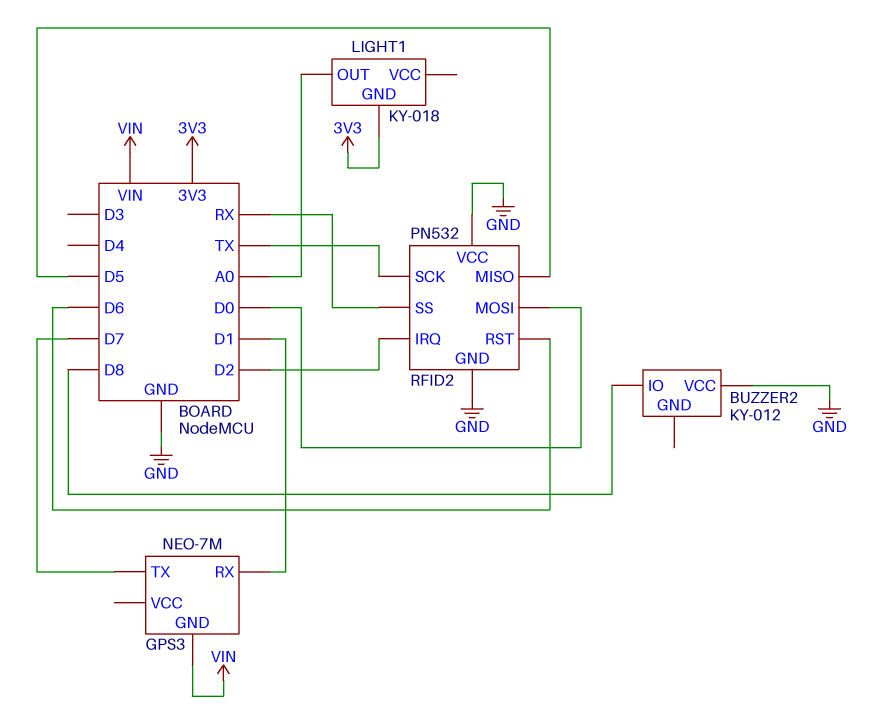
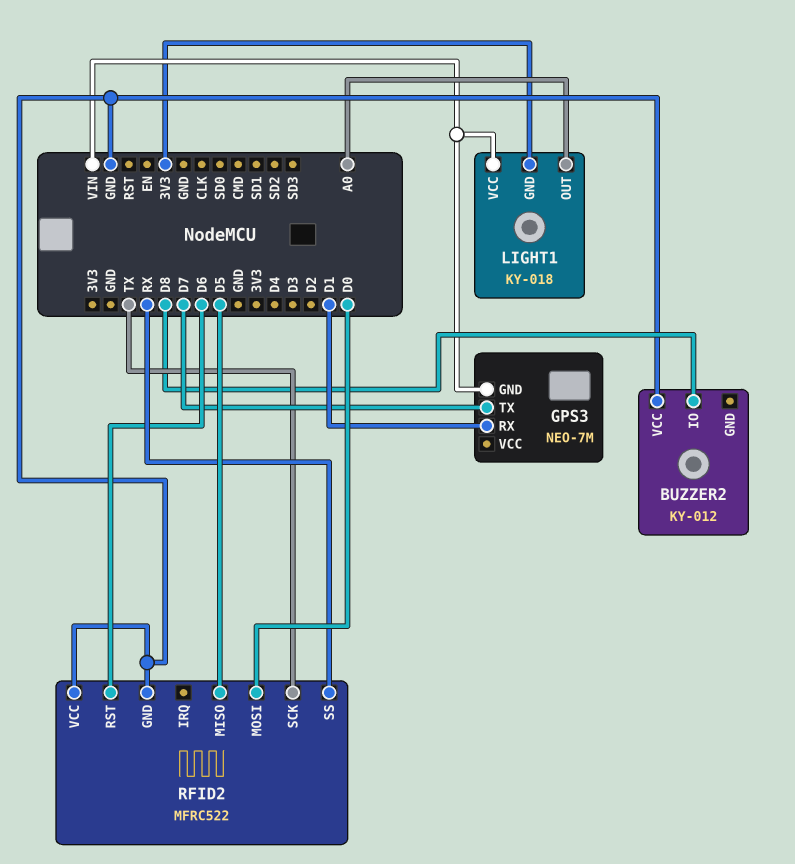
LIGHT1 pin VCC: none -> VIN
RFID2: PN532 -> MFRC522
RFID2 pin IRQ: D2 -> none

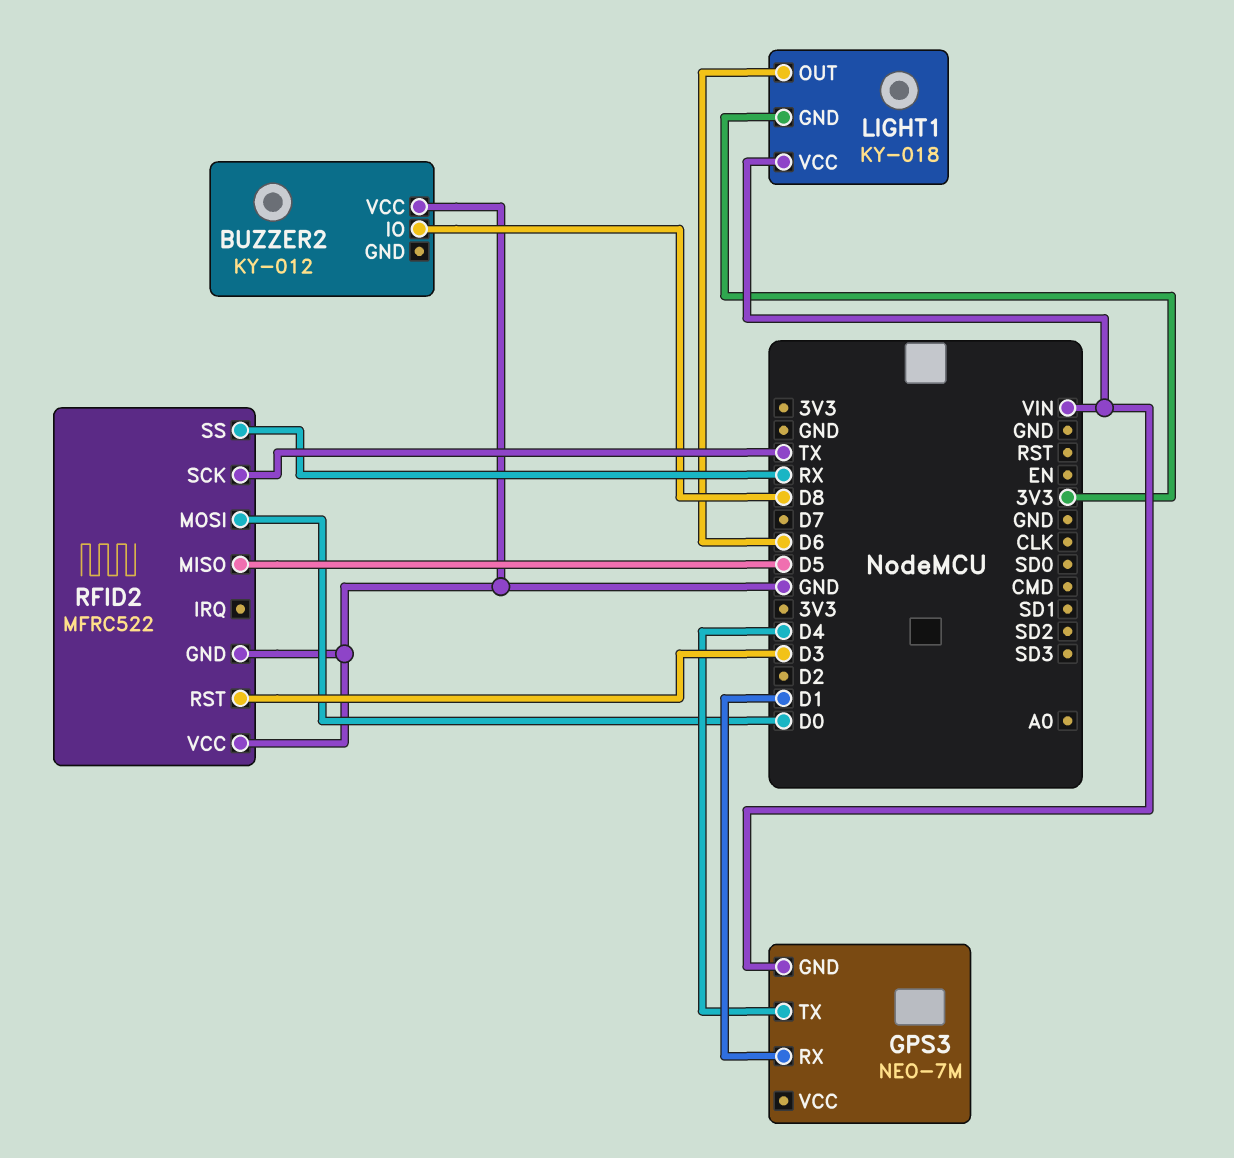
GPS3 pin TX: D7 -> D4
LIGHT1 pin OUT: A0 -> D6
RFID2 pin RST: D6 -> D3

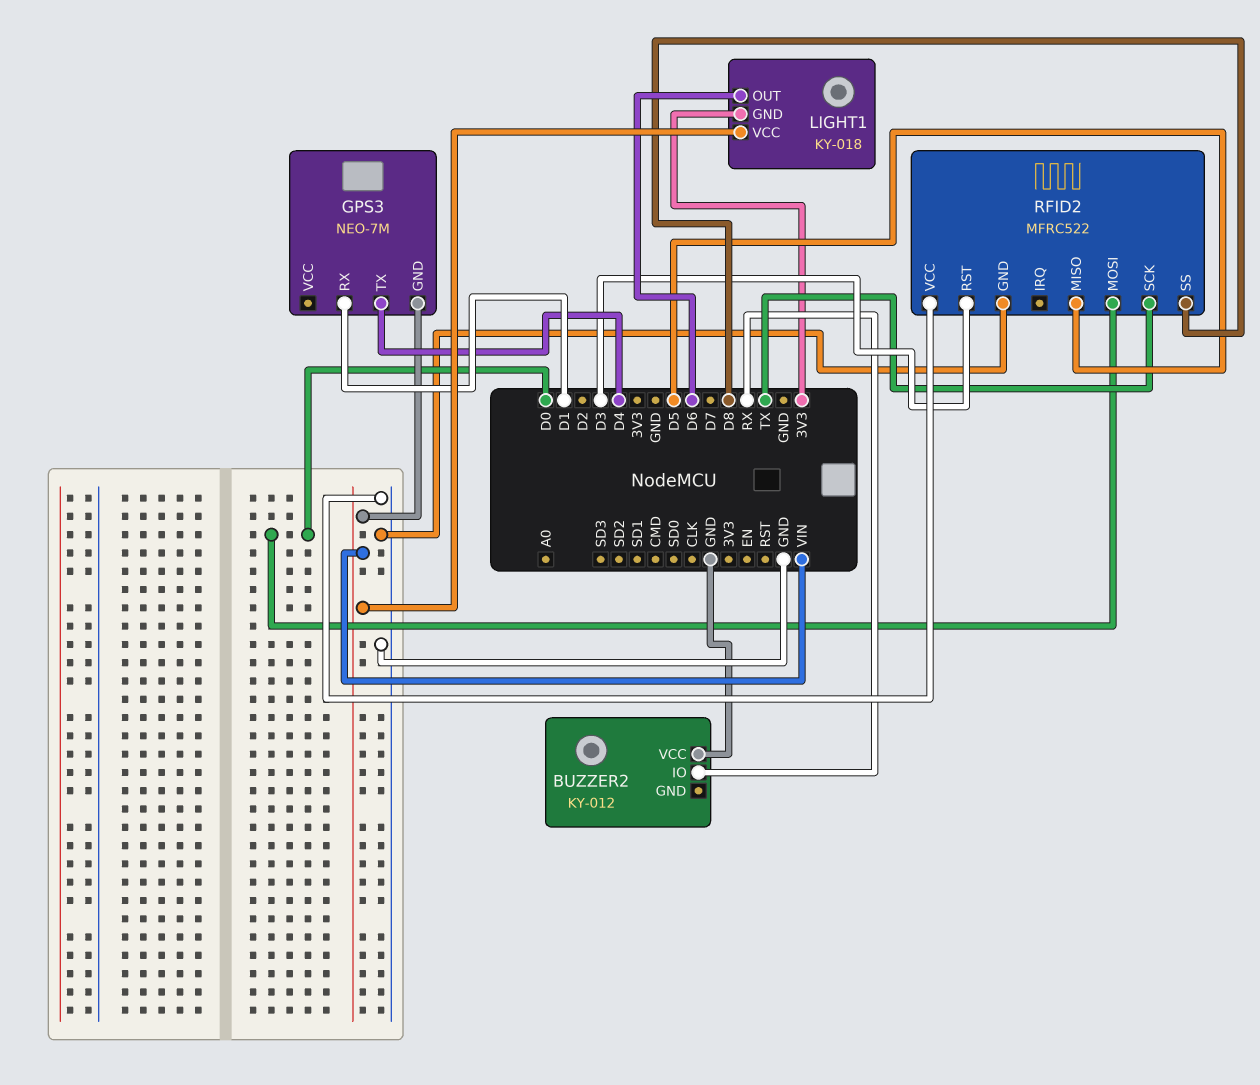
BUZZER2 pin IO: D8 -> RX
RFID2 pin SS: RX -> D8

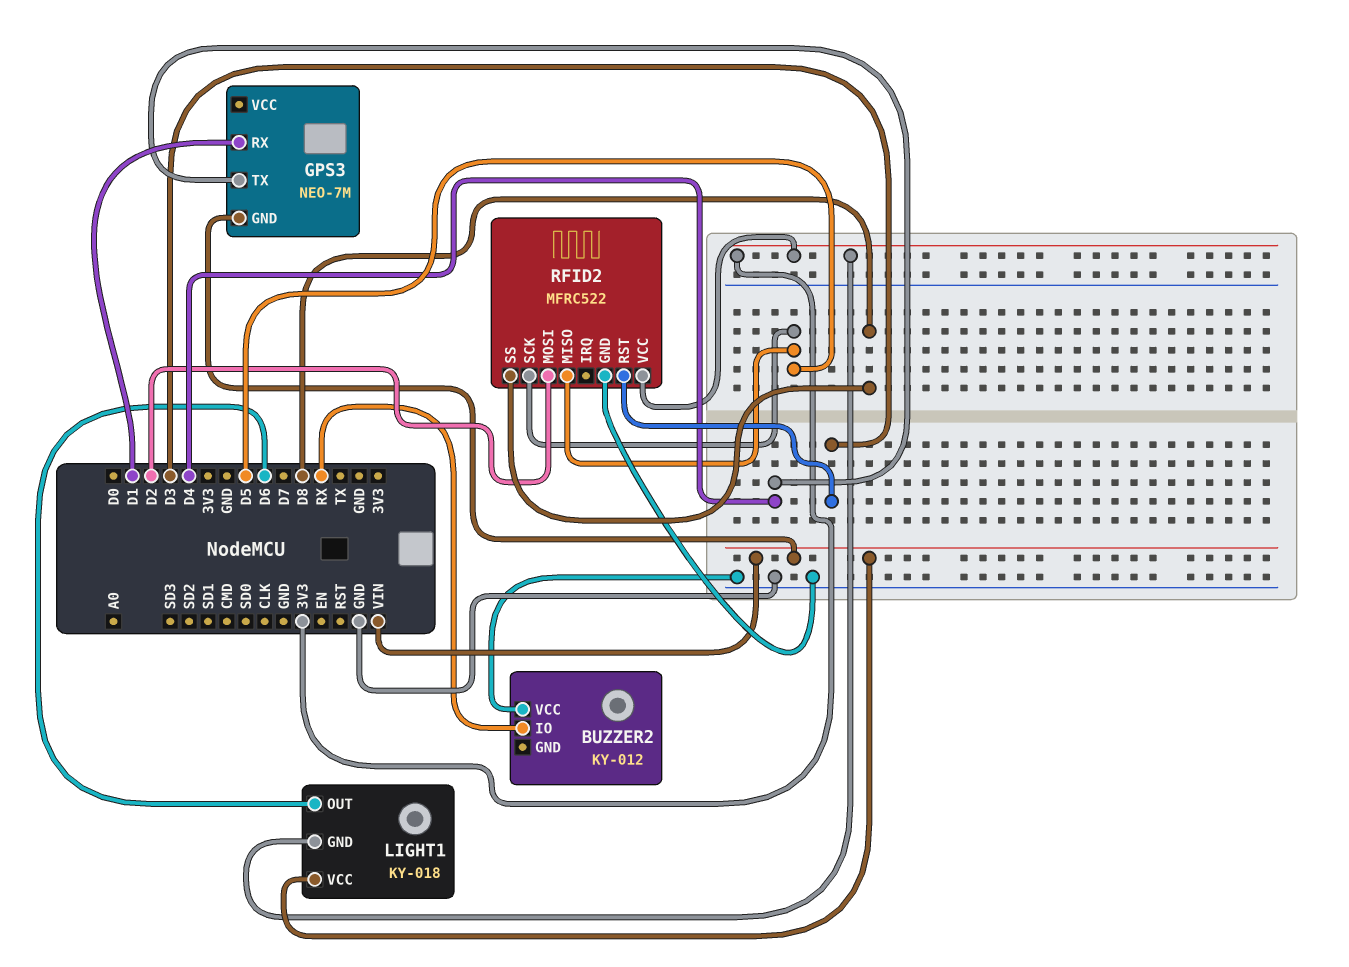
RFID2 pin MOSI: D0 -> D2
RFID2 pin SCK: TX -> D5
RFID2 pin VCC: GND -> 3V3

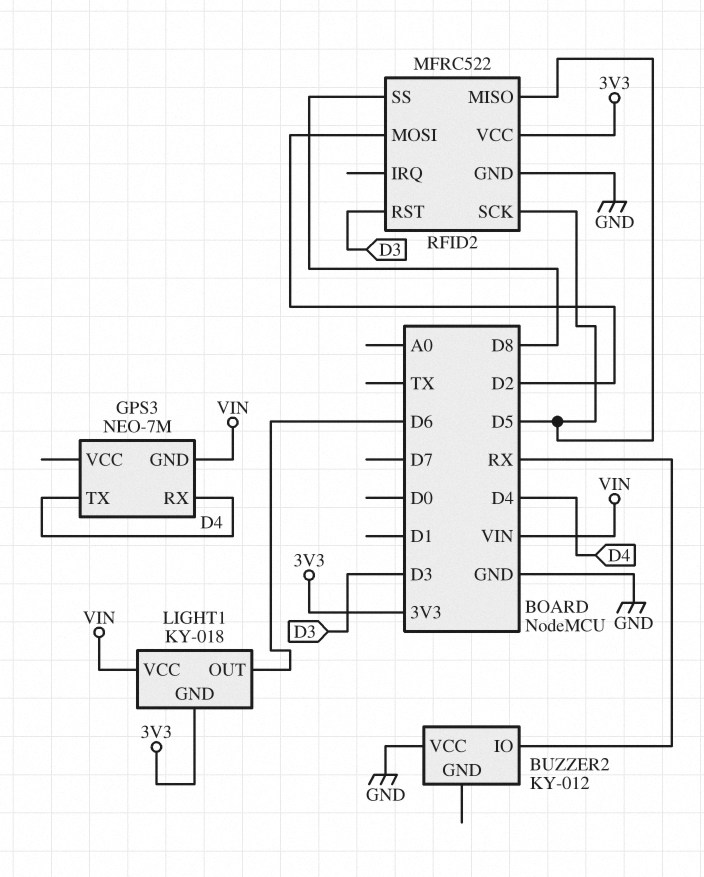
GPS3 pin RX: D1 -> D4

